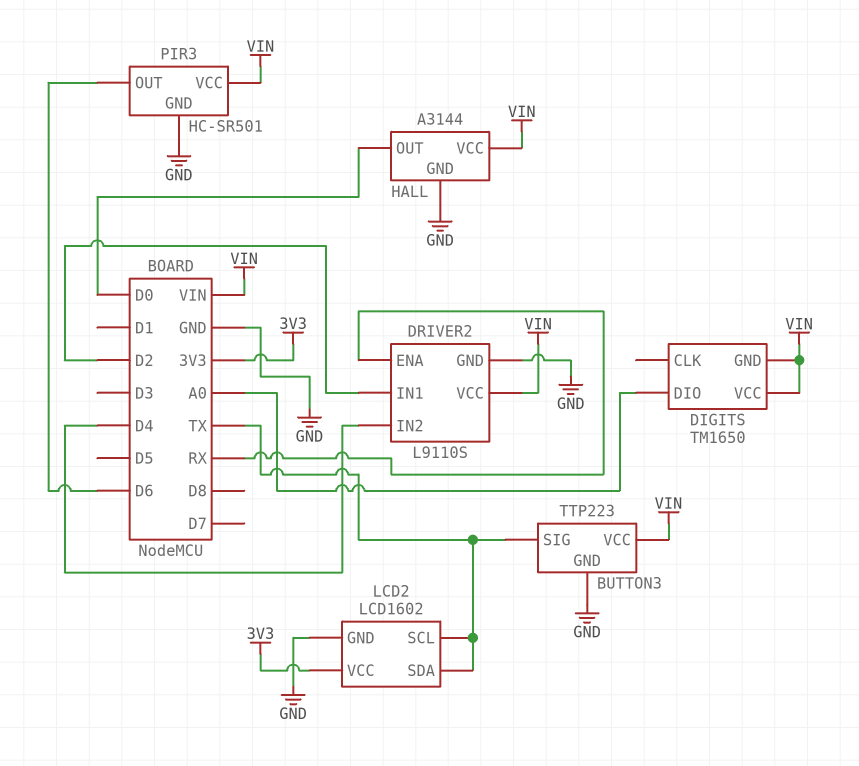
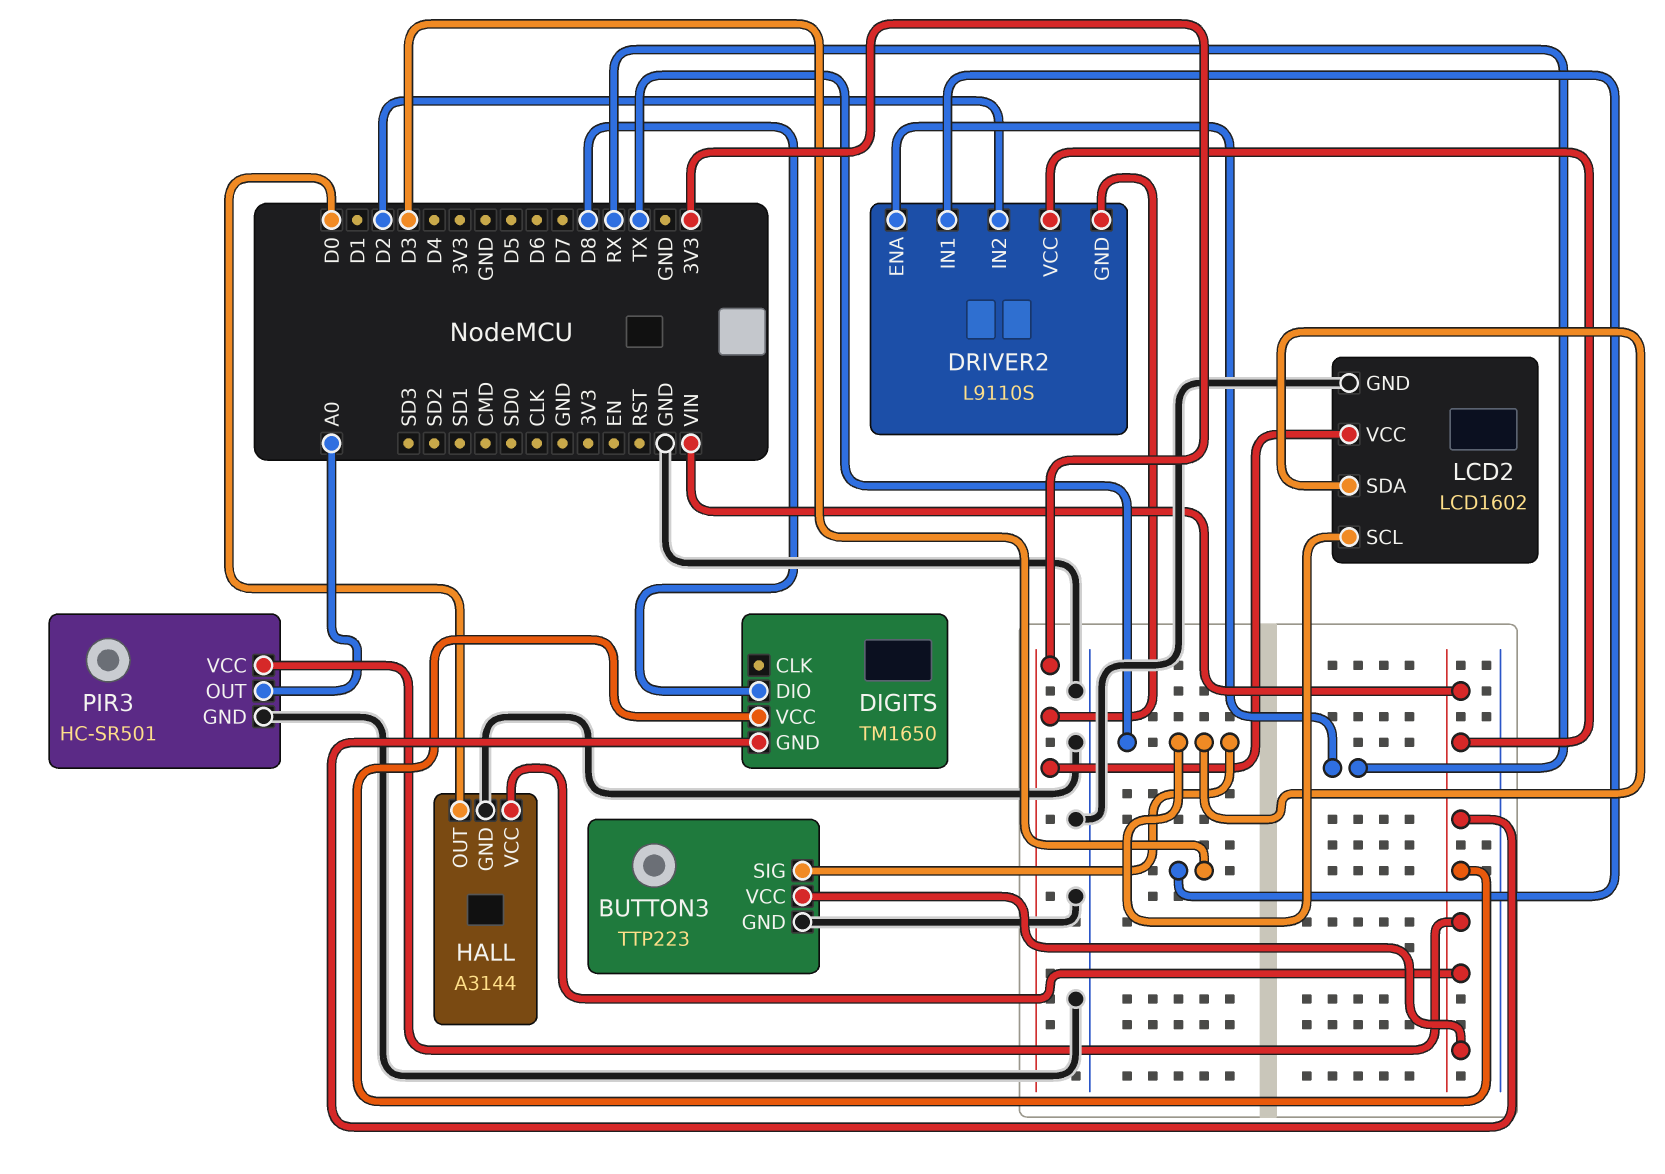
DIGITS pin DIO: A0 -> D8
DRIVER2 pin GND: GND -> 3V3
DRIVER2 pin IN1: D2 -> D3
DRIVER2 pin IN2: D4 -> D2
PIR3 pin OUT: D6 -> A0

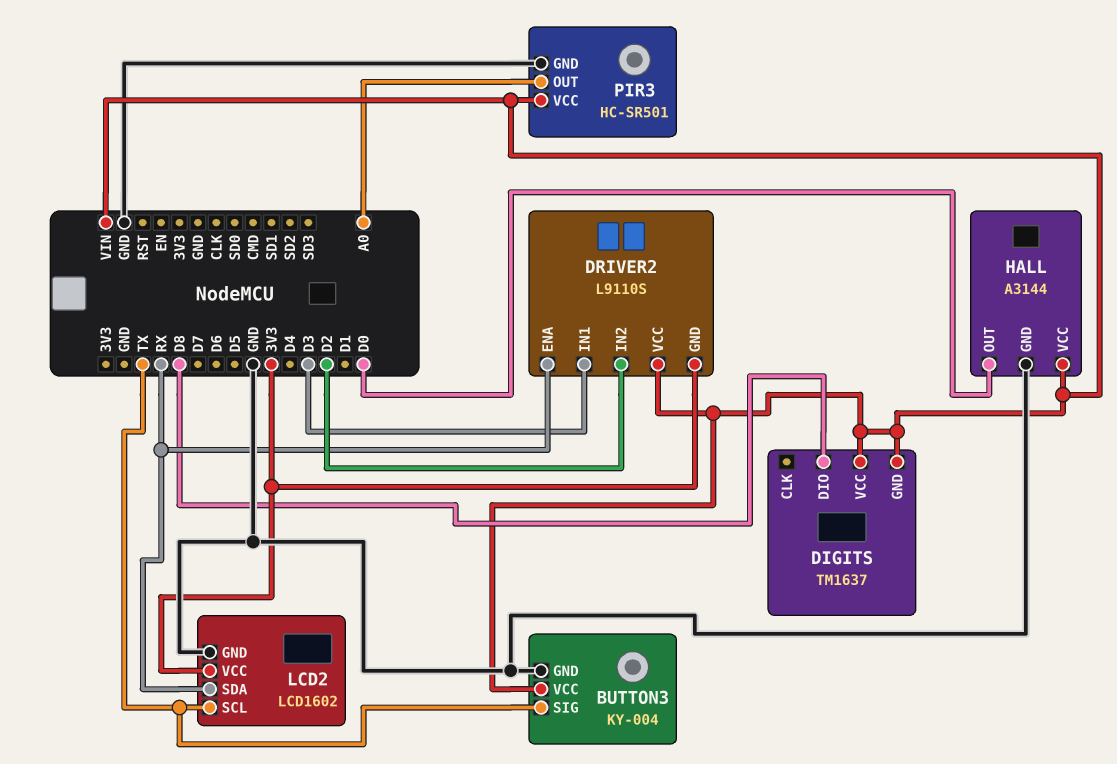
BUTTON3: TTP223 -> KY-004
DIGITS: TM1650 -> TM1637
LCD2 pin SDA: TX -> RX

